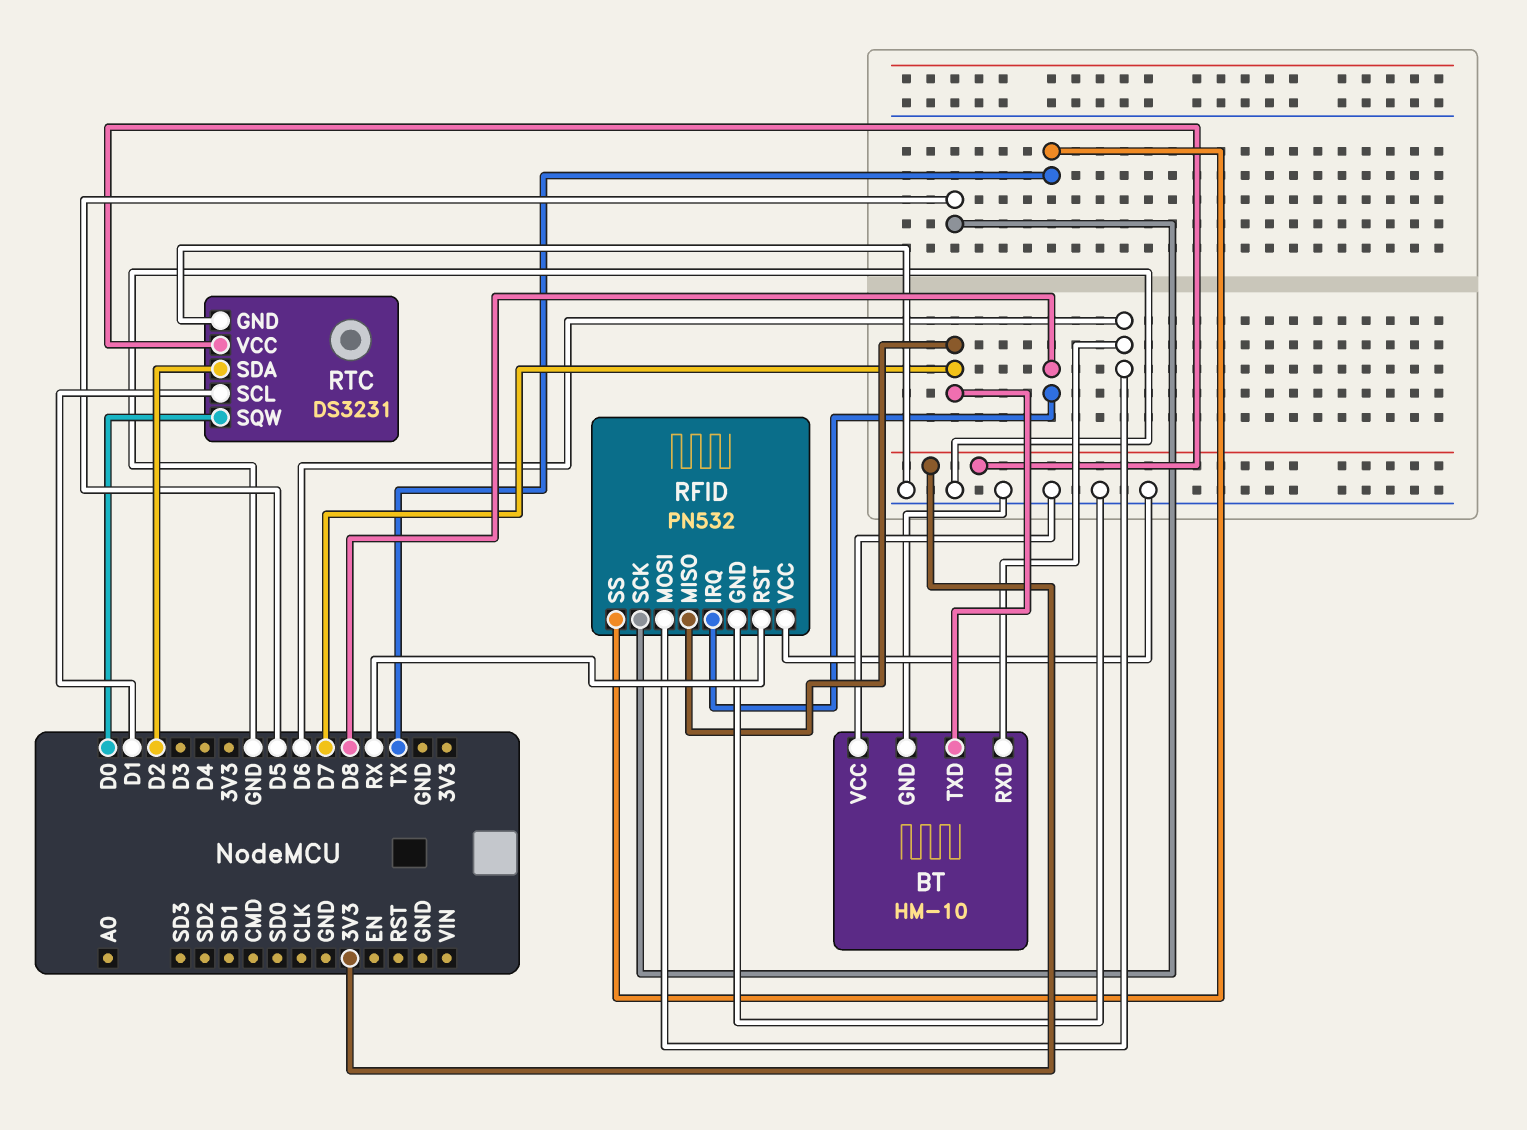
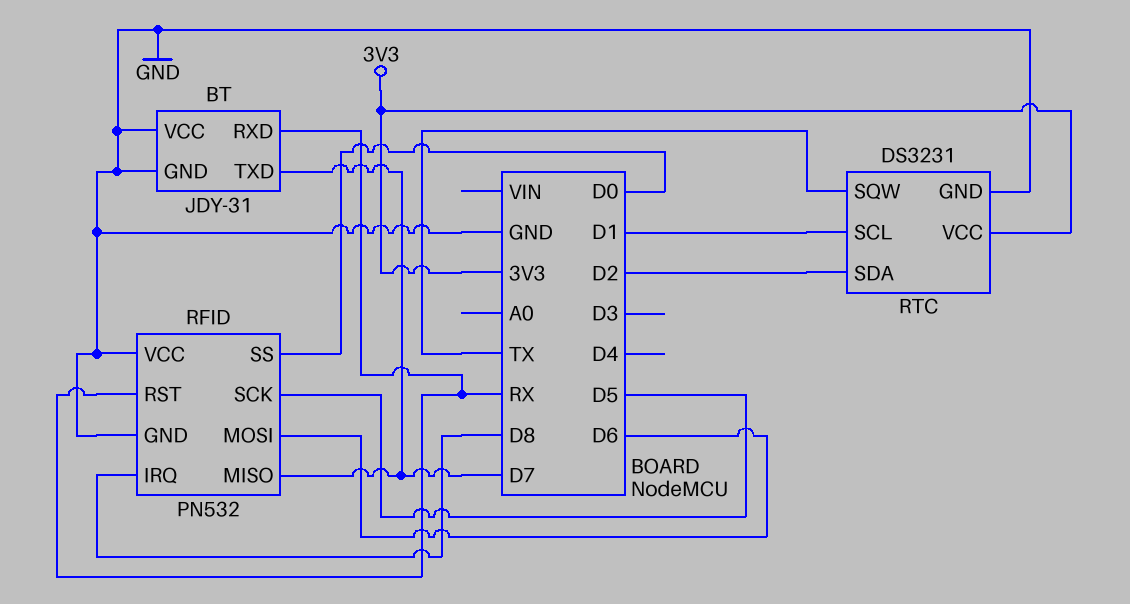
BT: HM-10 -> JDY-31
BT pin RXD: D6 -> RX
RFID pin SS: TX -> D0
RTC pin SQW: D0 -> TX

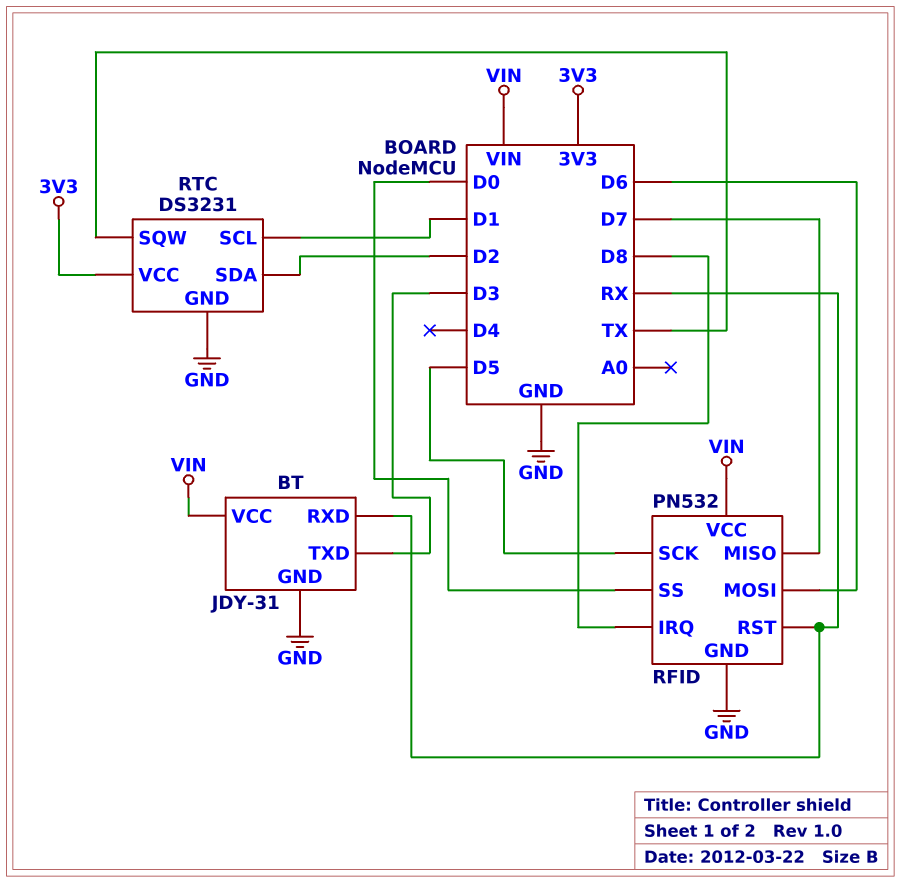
BT pin TXD: D7 -> D3
BT pin VCC: GND -> VIN
RFID pin VCC: GND -> VIN

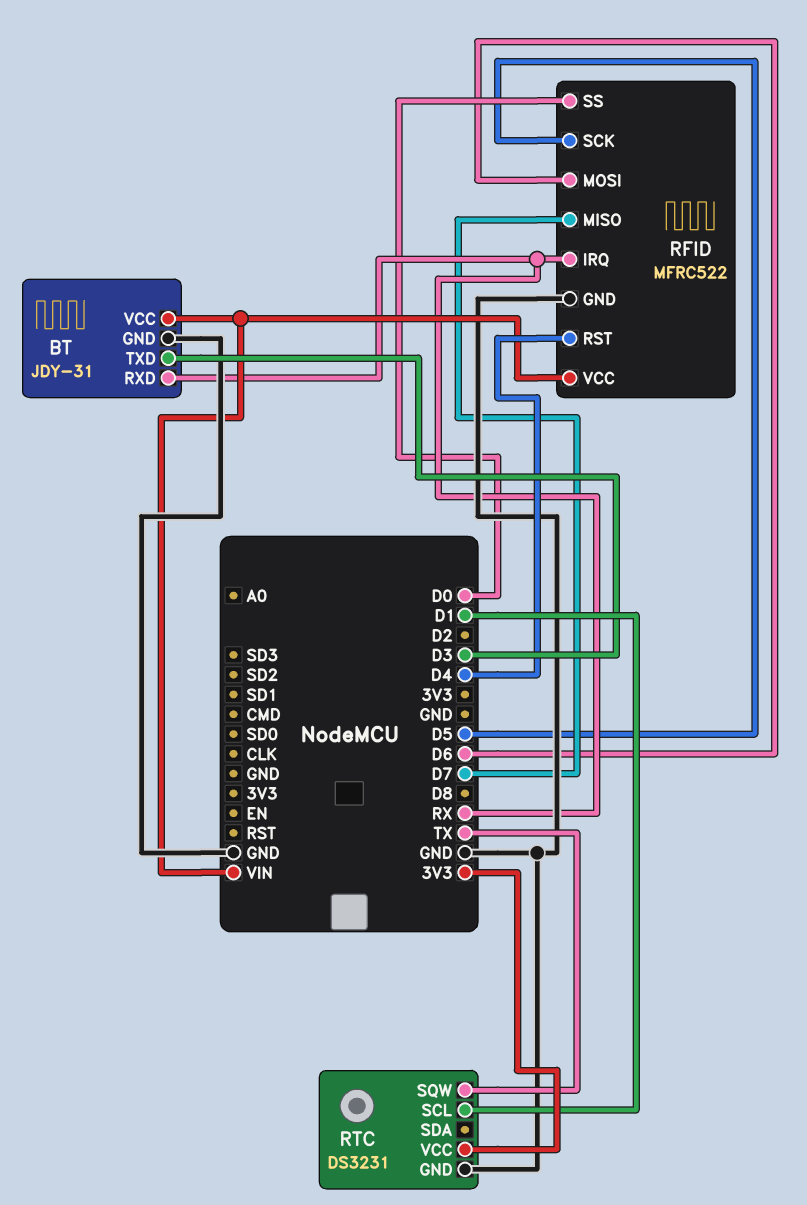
RFID: PN532 -> MFRC522
RFID pin IRQ: D8 -> RX
RFID pin RST: RX -> D4
RTC pin SDA: D2 -> none

